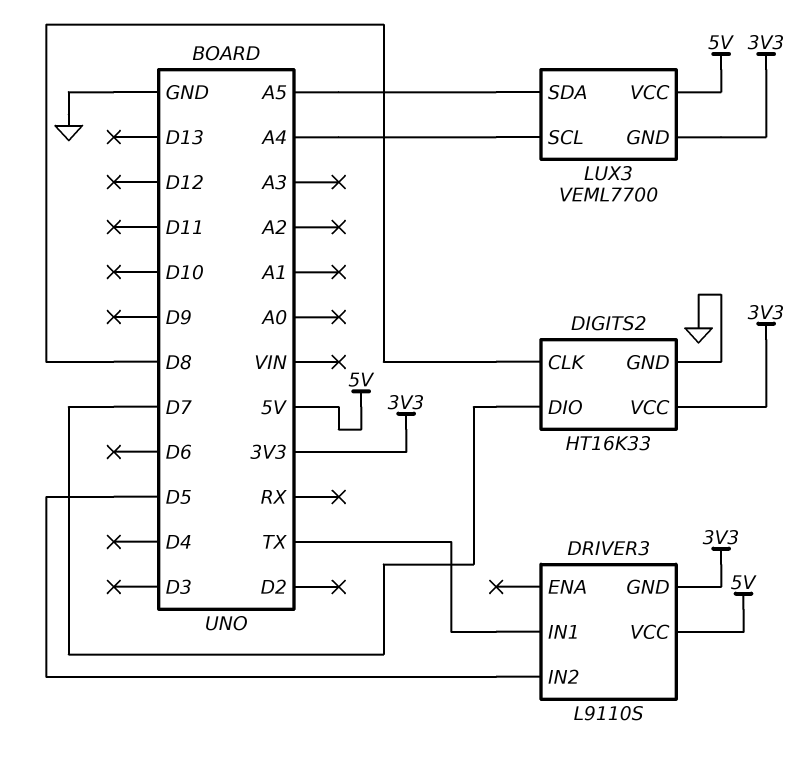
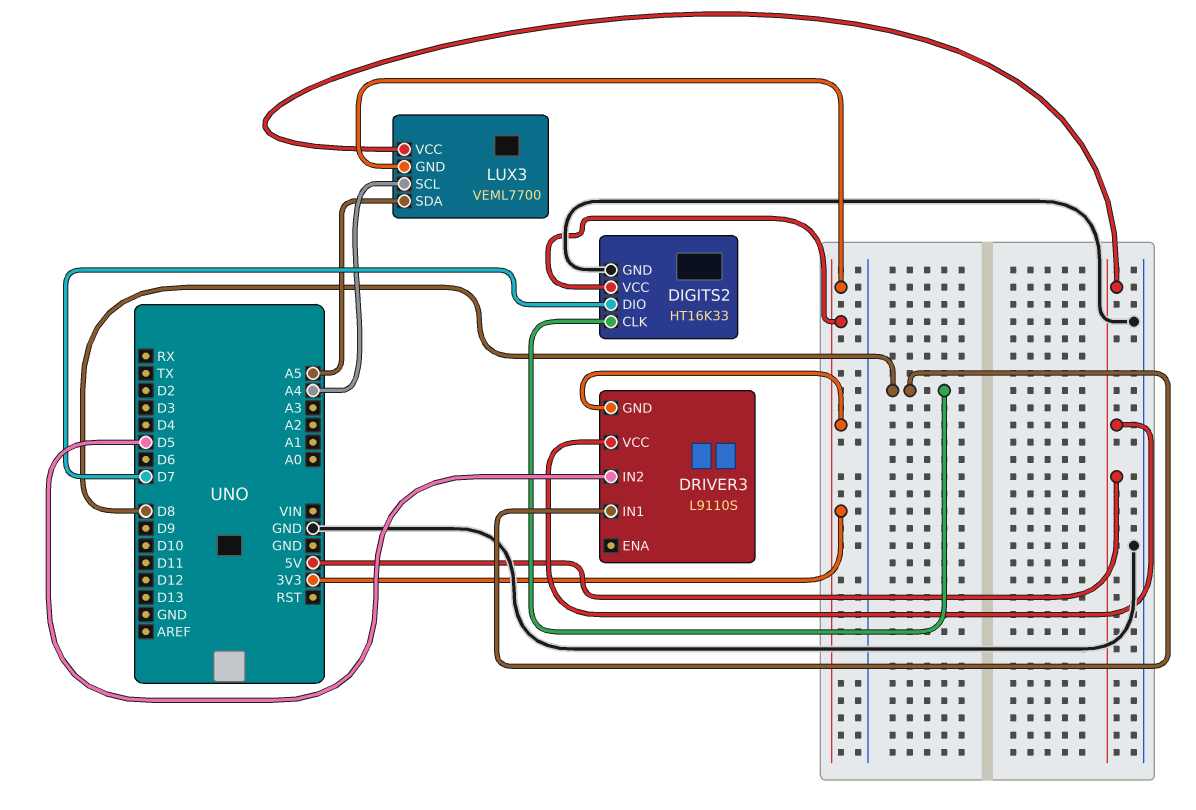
DRIVER3 pin IN1: TX -> D8

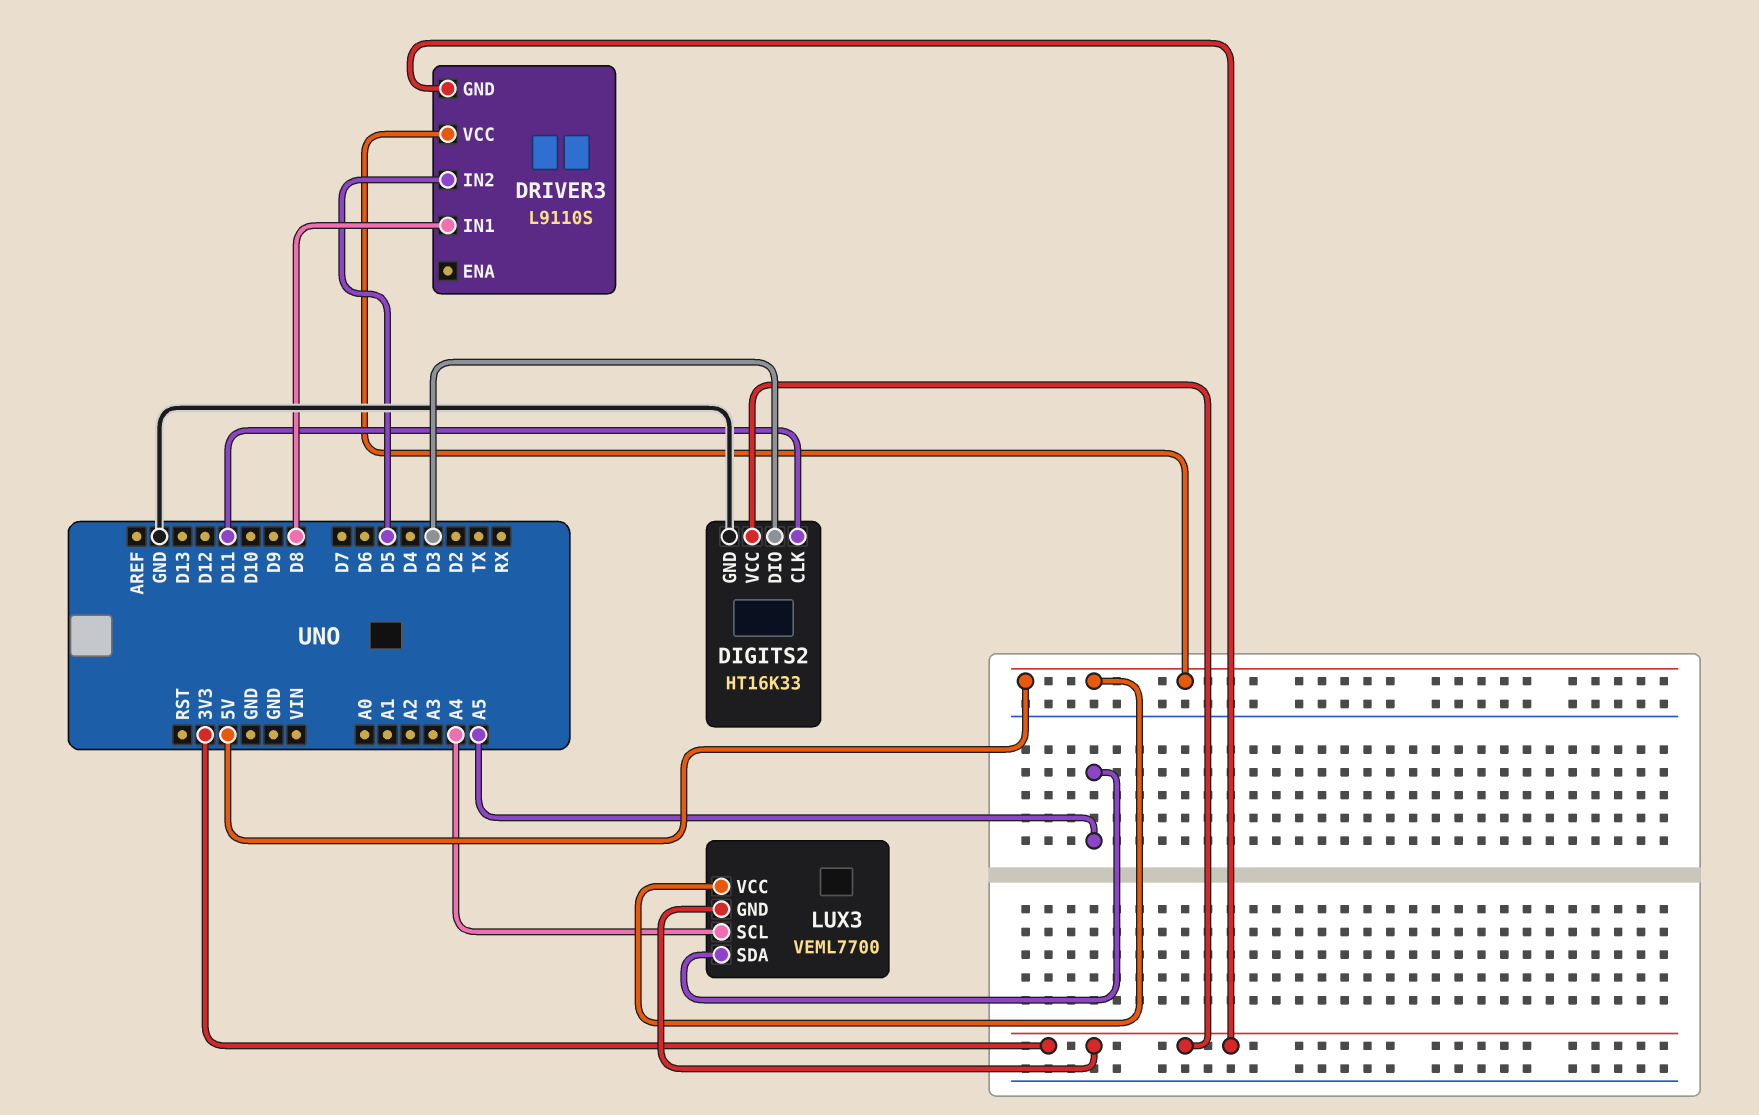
DIGITS2 pin CLK: D8 -> D11
DIGITS2 pin DIO: D7 -> D3

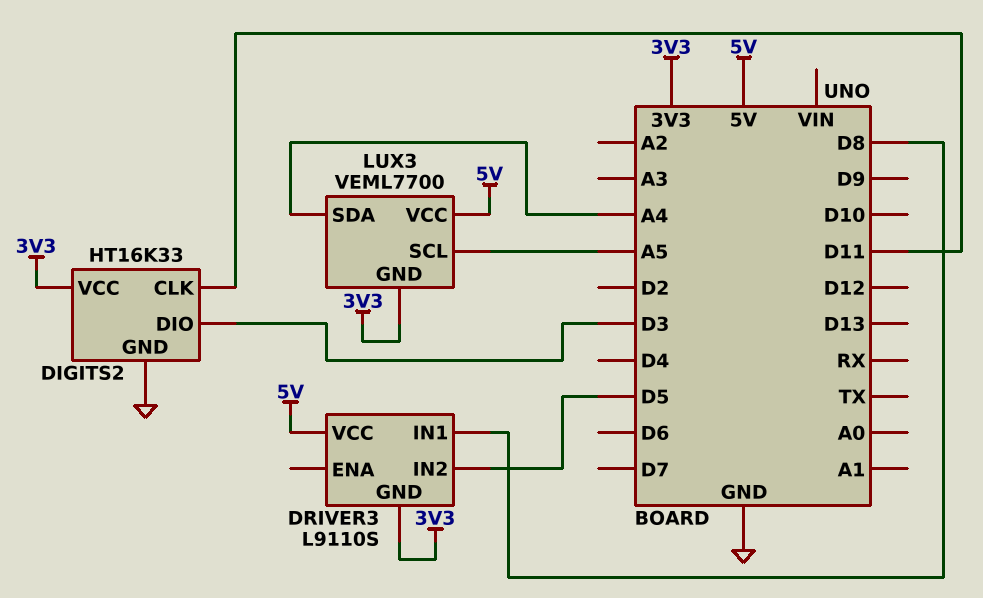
LUX3 pin SCL: A4 -> A5
LUX3 pin SDA: A5 -> A4

